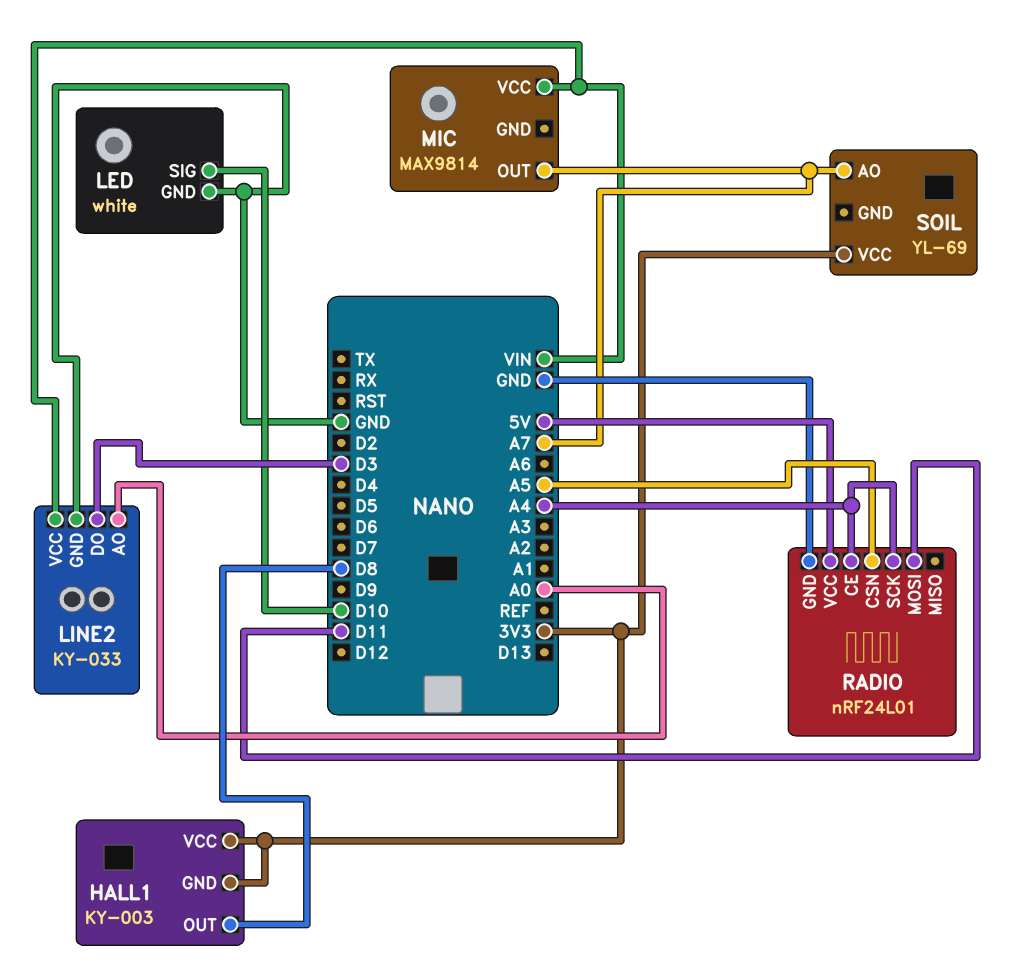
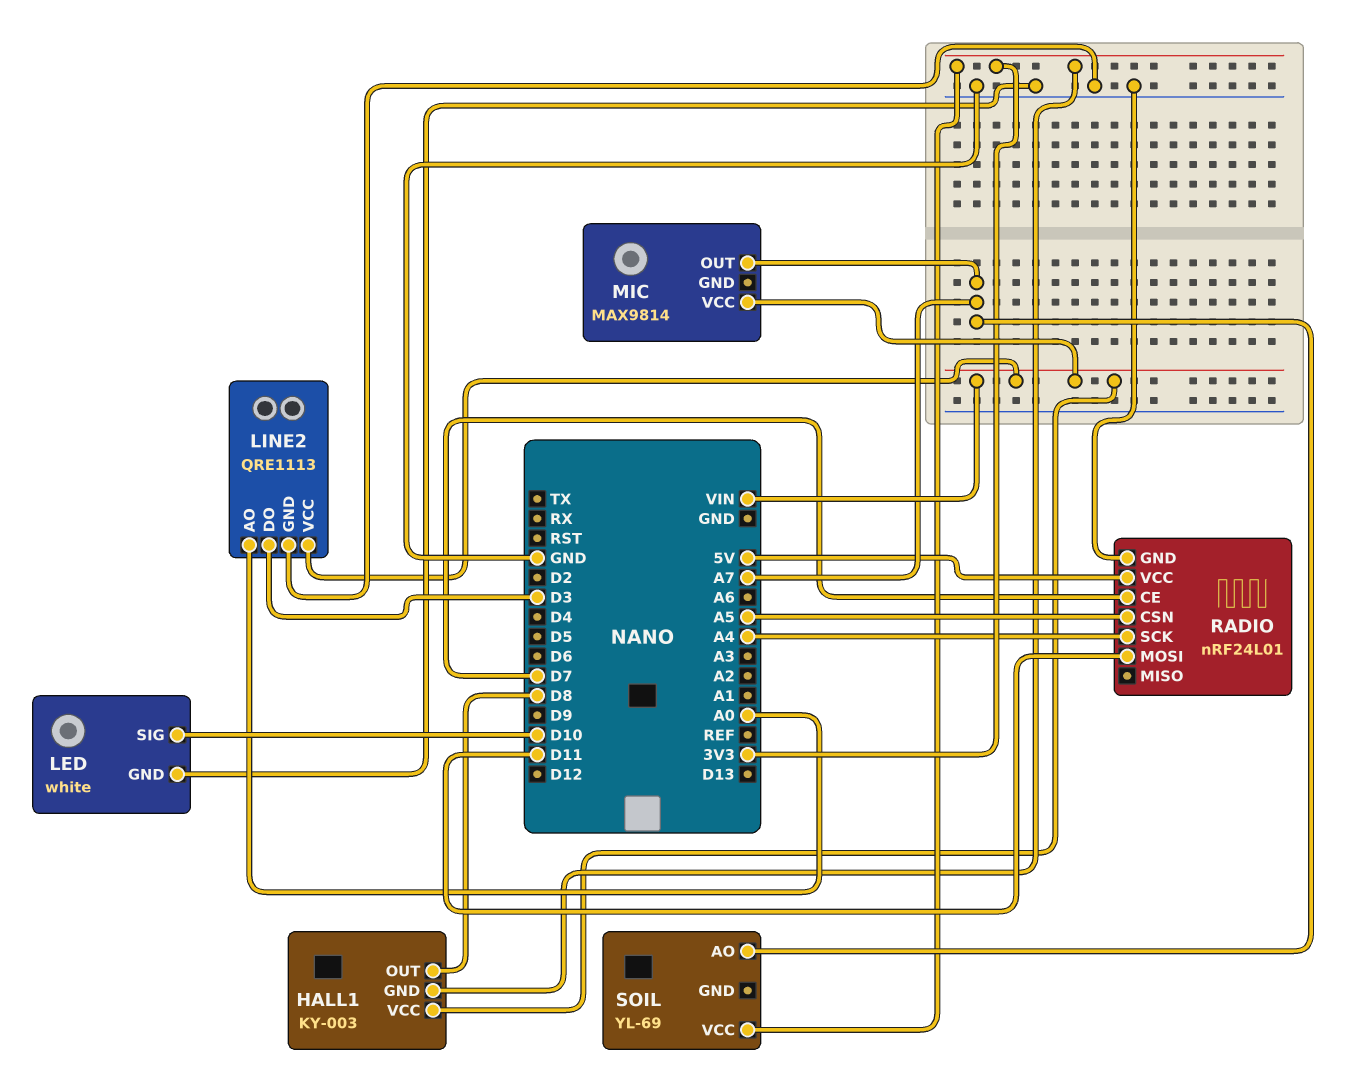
HALL1 pin VCC: 3V3 -> VIN
LINE2: KY-033 -> QRE1113
RADIO pin CE: A4 -> D7

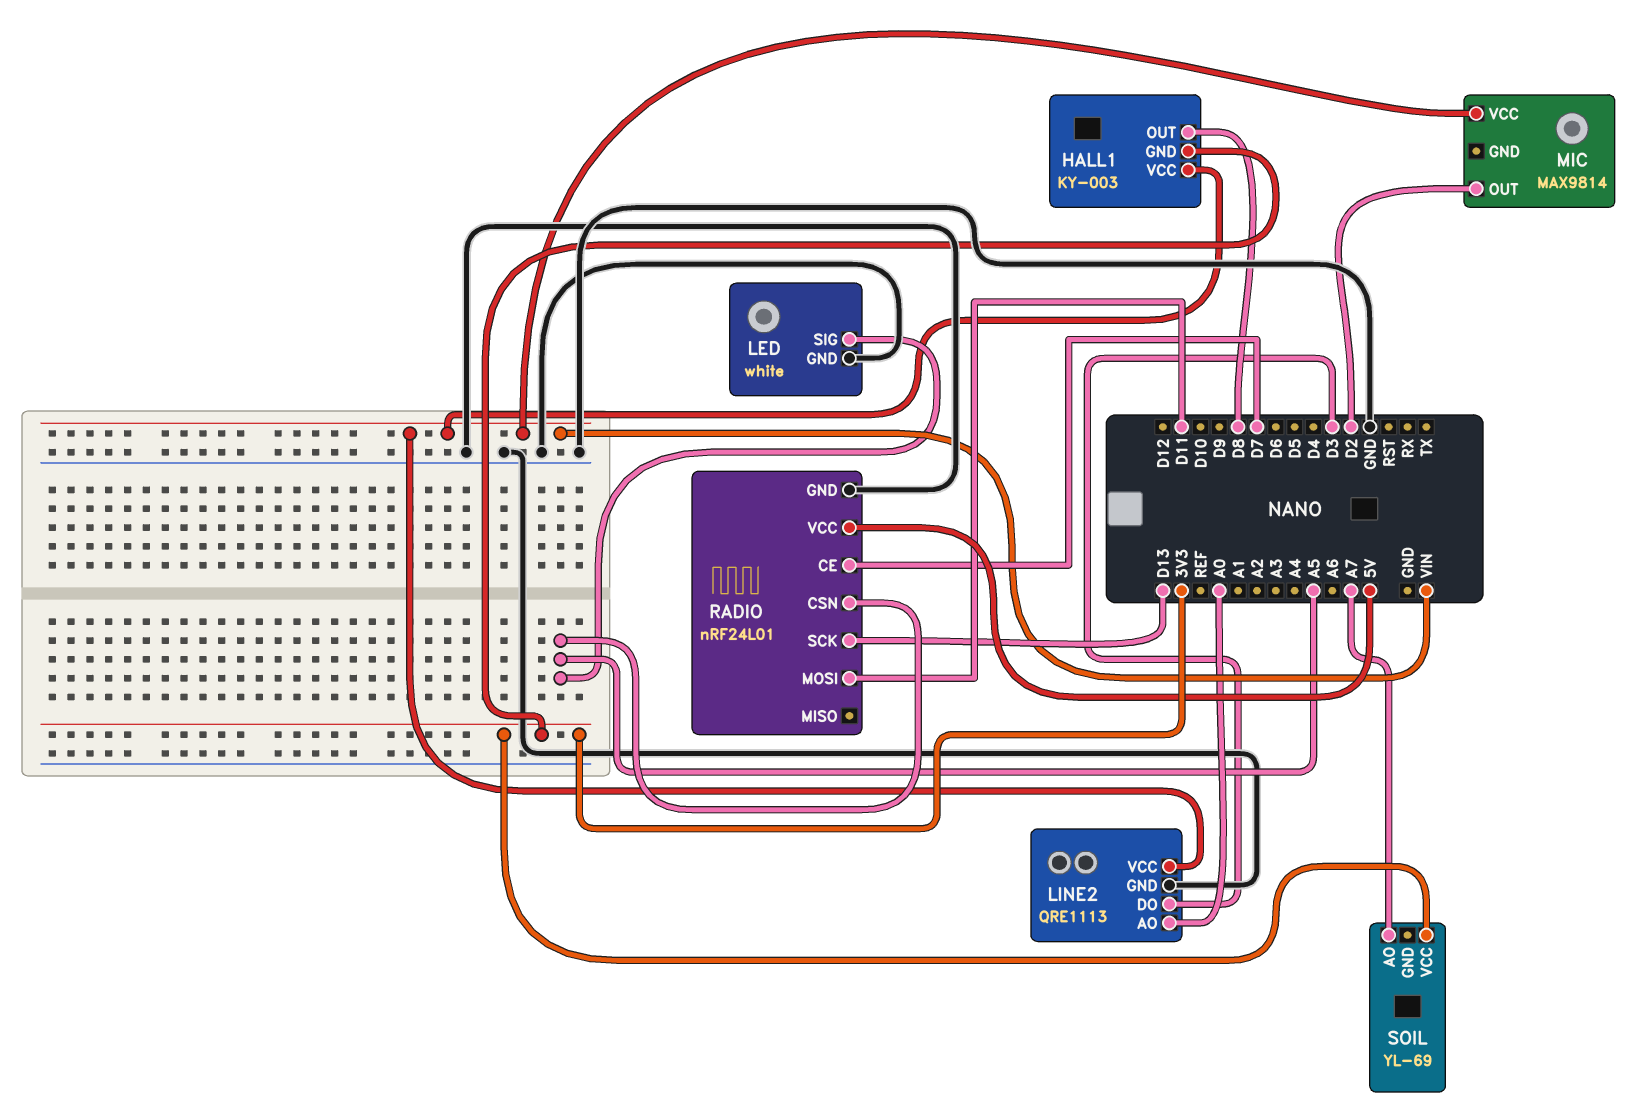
LED pin SIG: D10 -> A5
MIC pin OUT: A7 -> D2
RADIO pin SCK: A4 -> D13

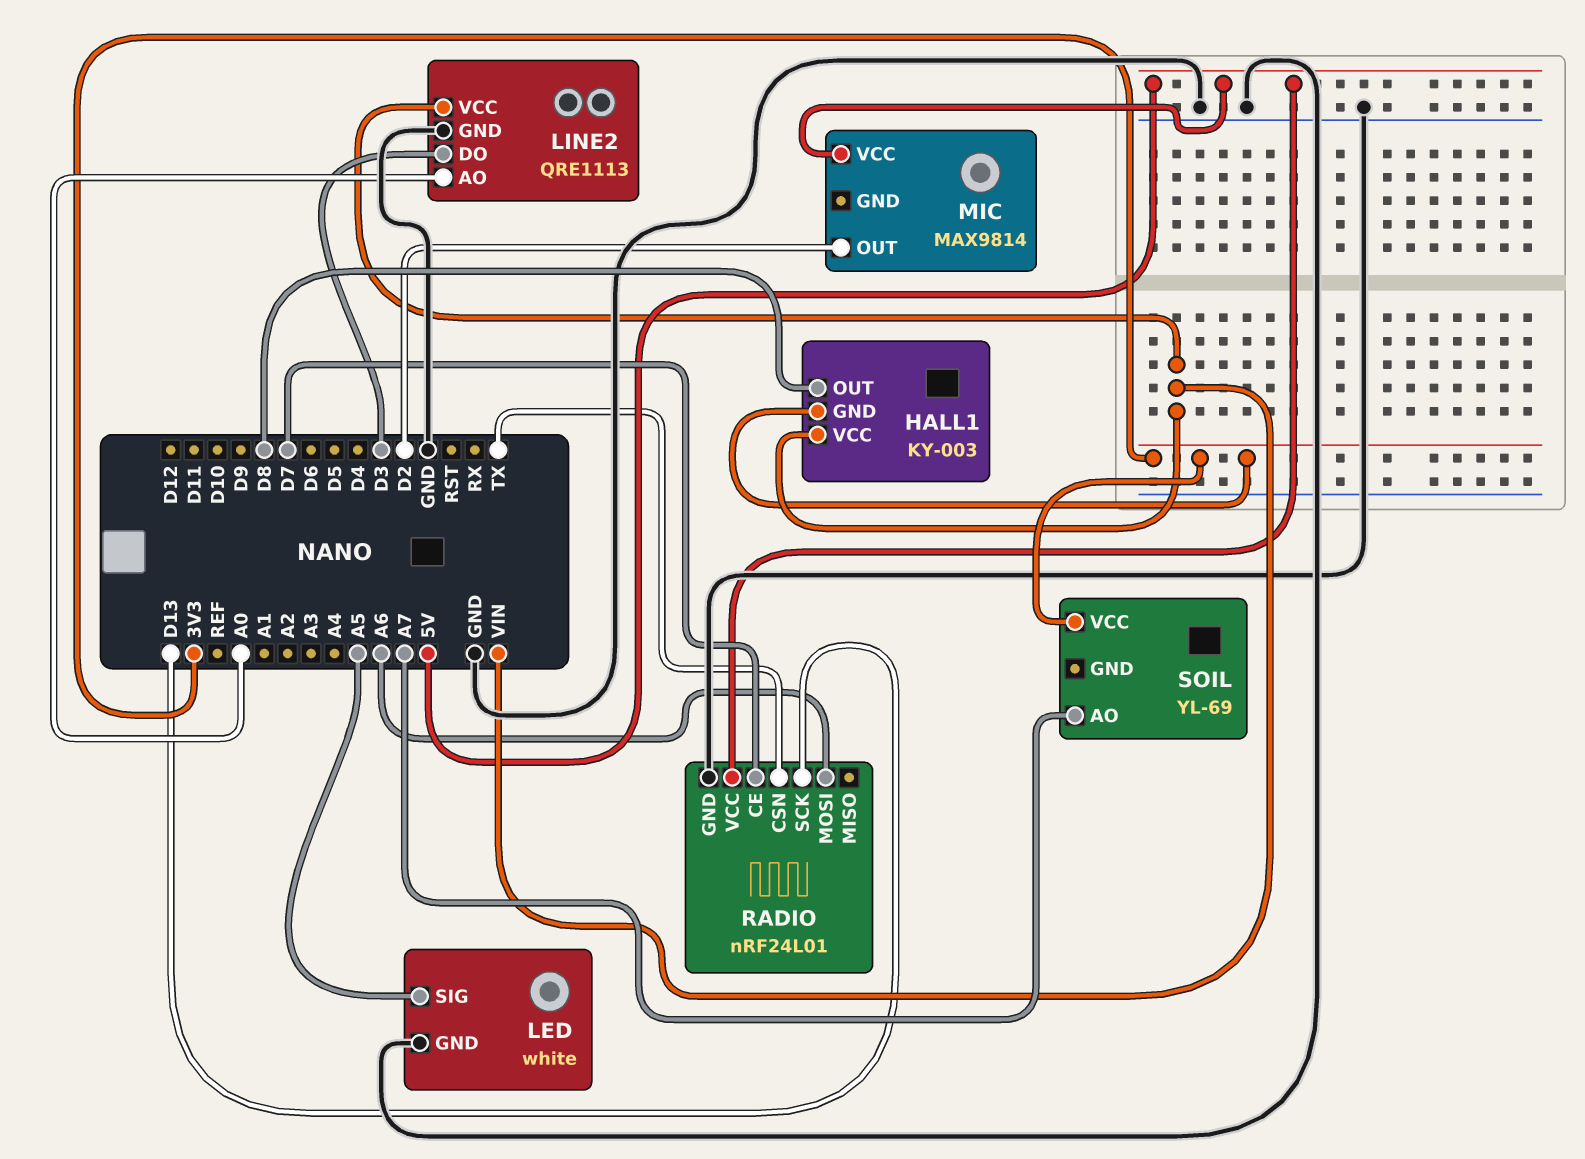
MIC pin VCC: VIN -> 5V
RADIO pin CSN: A5 -> TX
RADIO pin MOSI: D11 -> A6

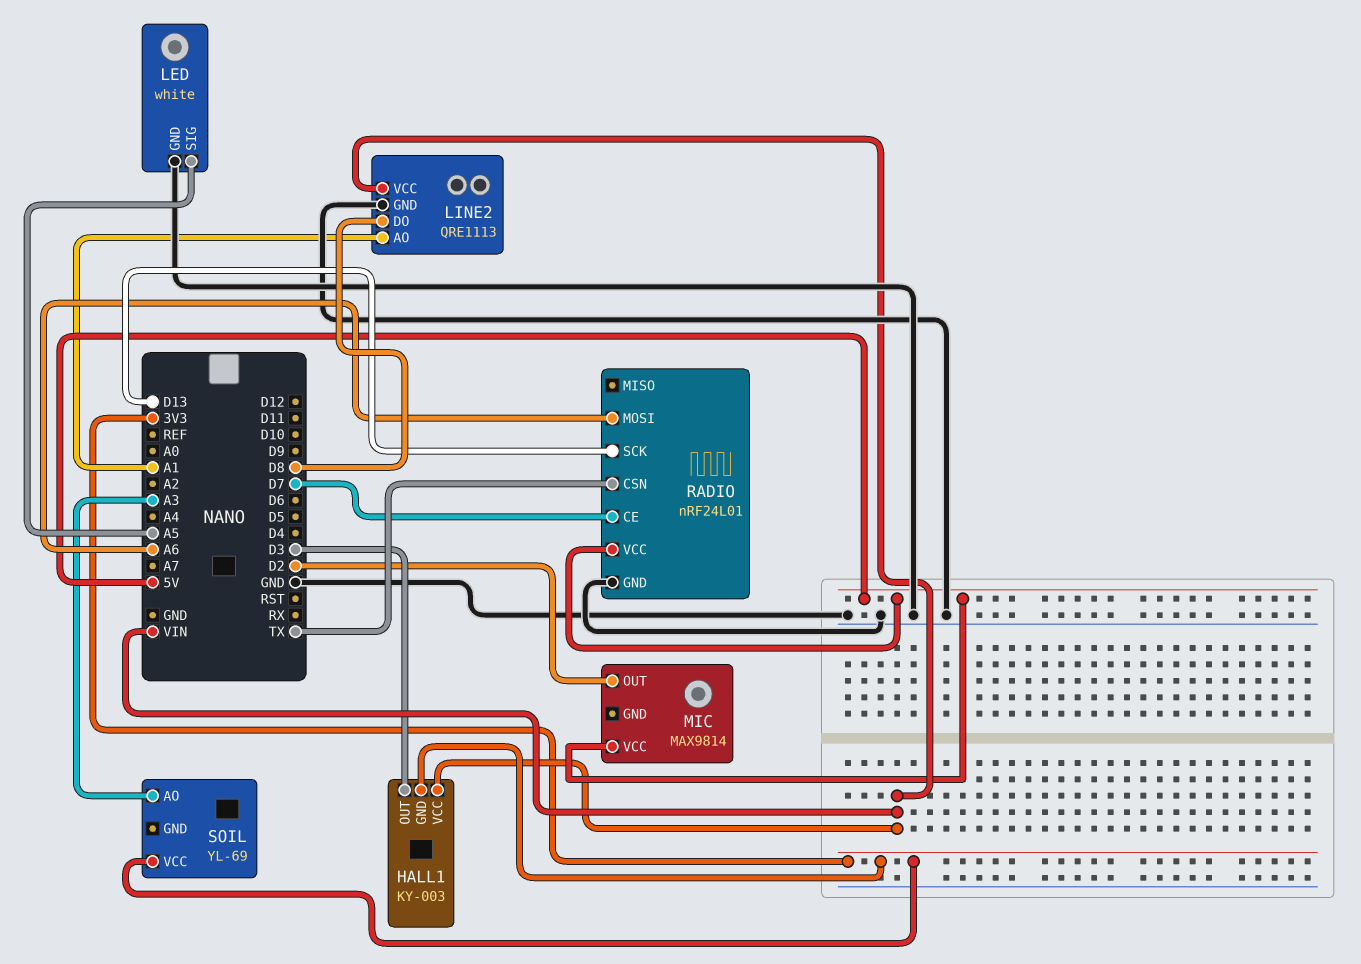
HALL1 pin OUT: D8 -> D3
LINE2 pin AO: A0 -> A1
LINE2 pin DO: D3 -> D8
SOIL pin AO: A7 -> A3

